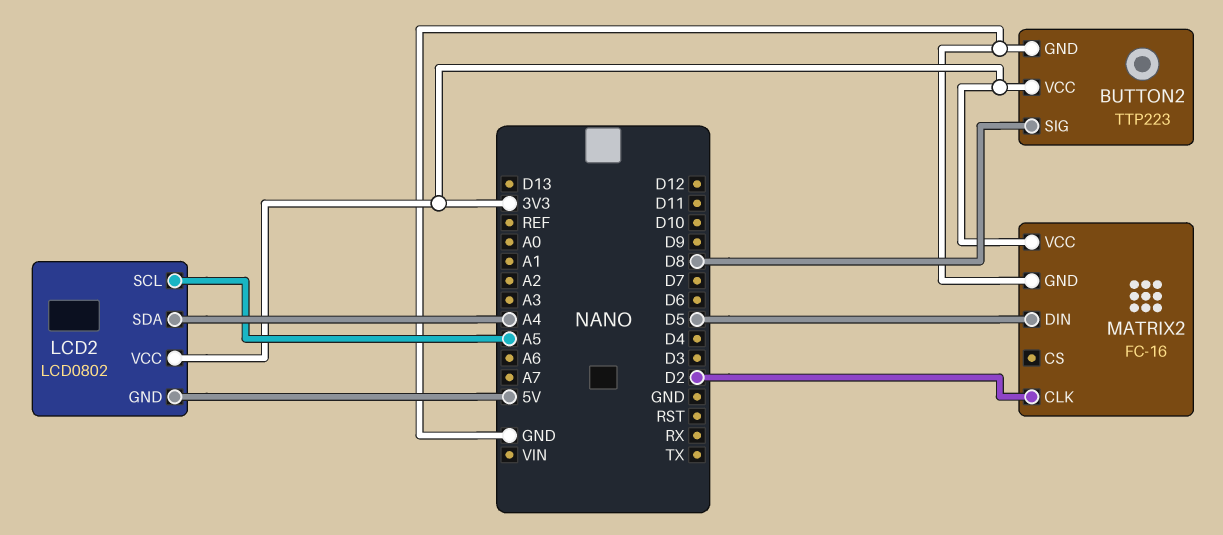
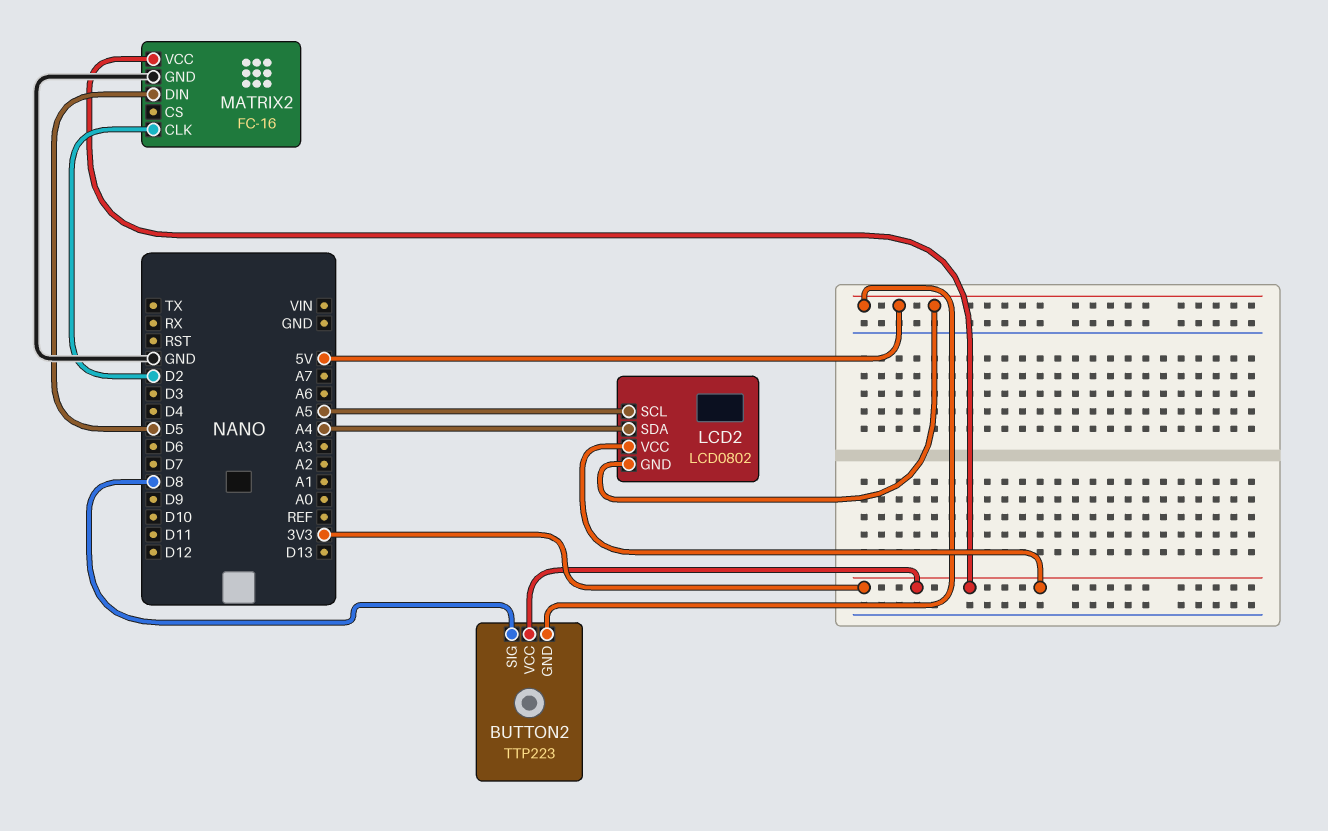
BUTTON2 pin GND: GND -> 5V

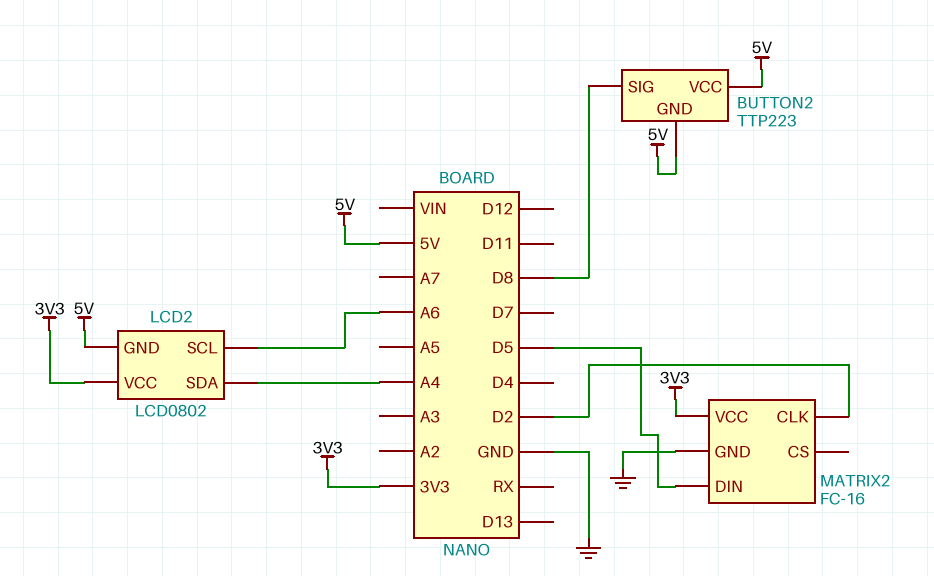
BUTTON2 pin VCC: 3V3 -> 5V
LCD2 pin SCL: A5 -> A6

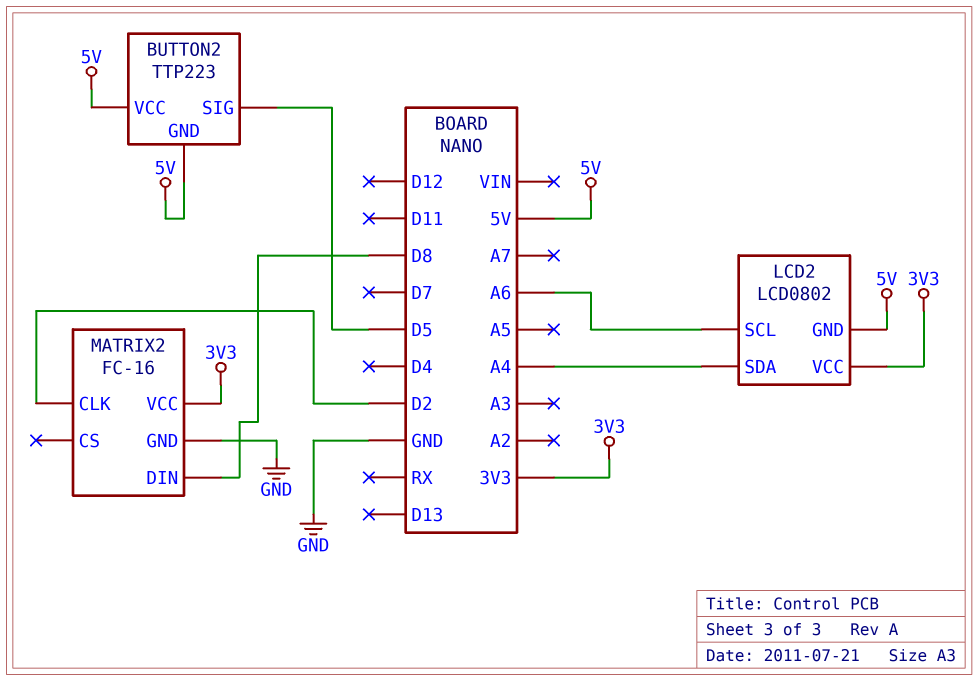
BUTTON2 pin SIG: D8 -> D5
MATRIX2 pin DIN: D5 -> D8

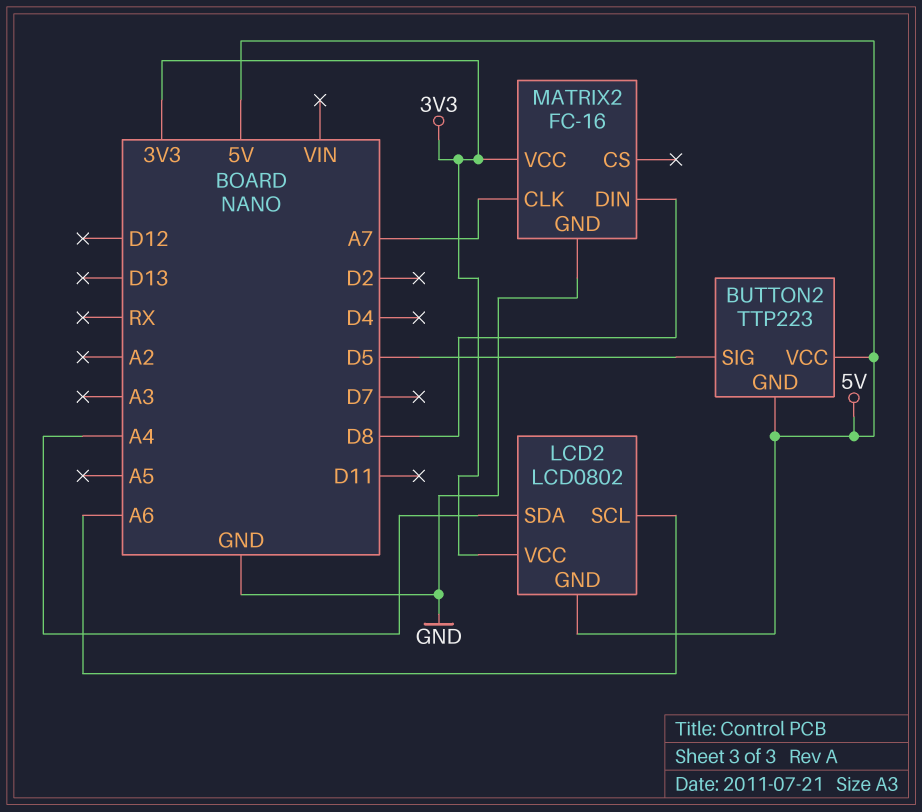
MATRIX2 pin CLK: D2 -> A7

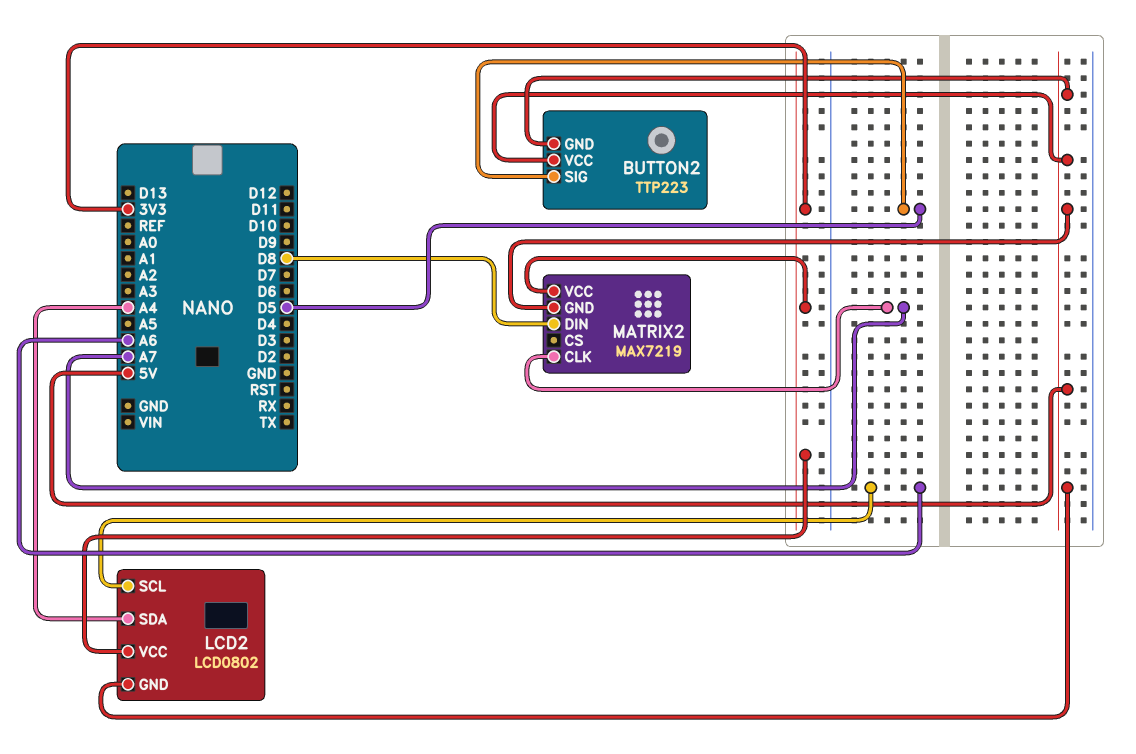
MATRIX2: FC-16 -> MAX7219
MATRIX2 pin GND: GND -> 5V

